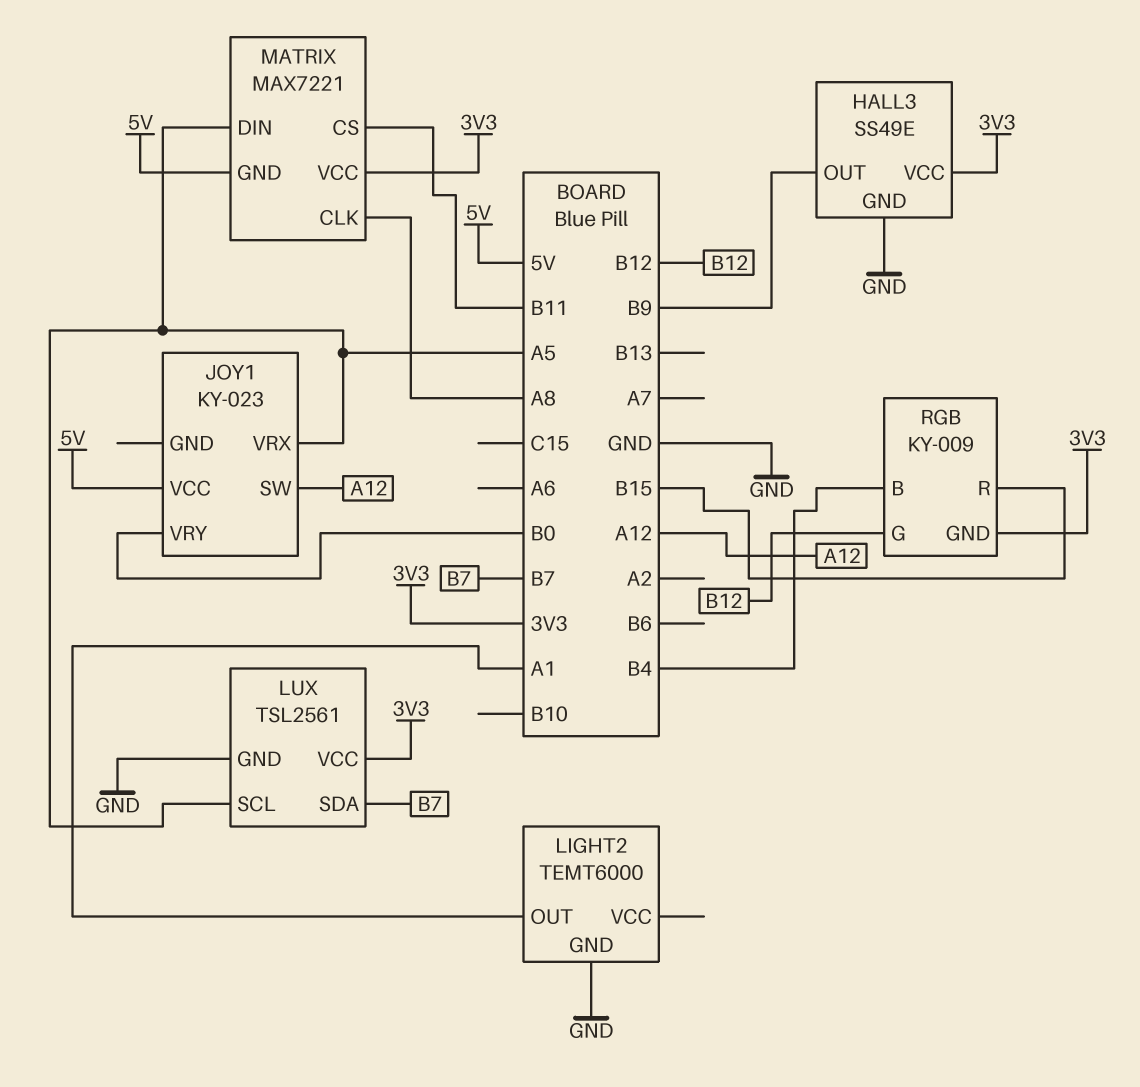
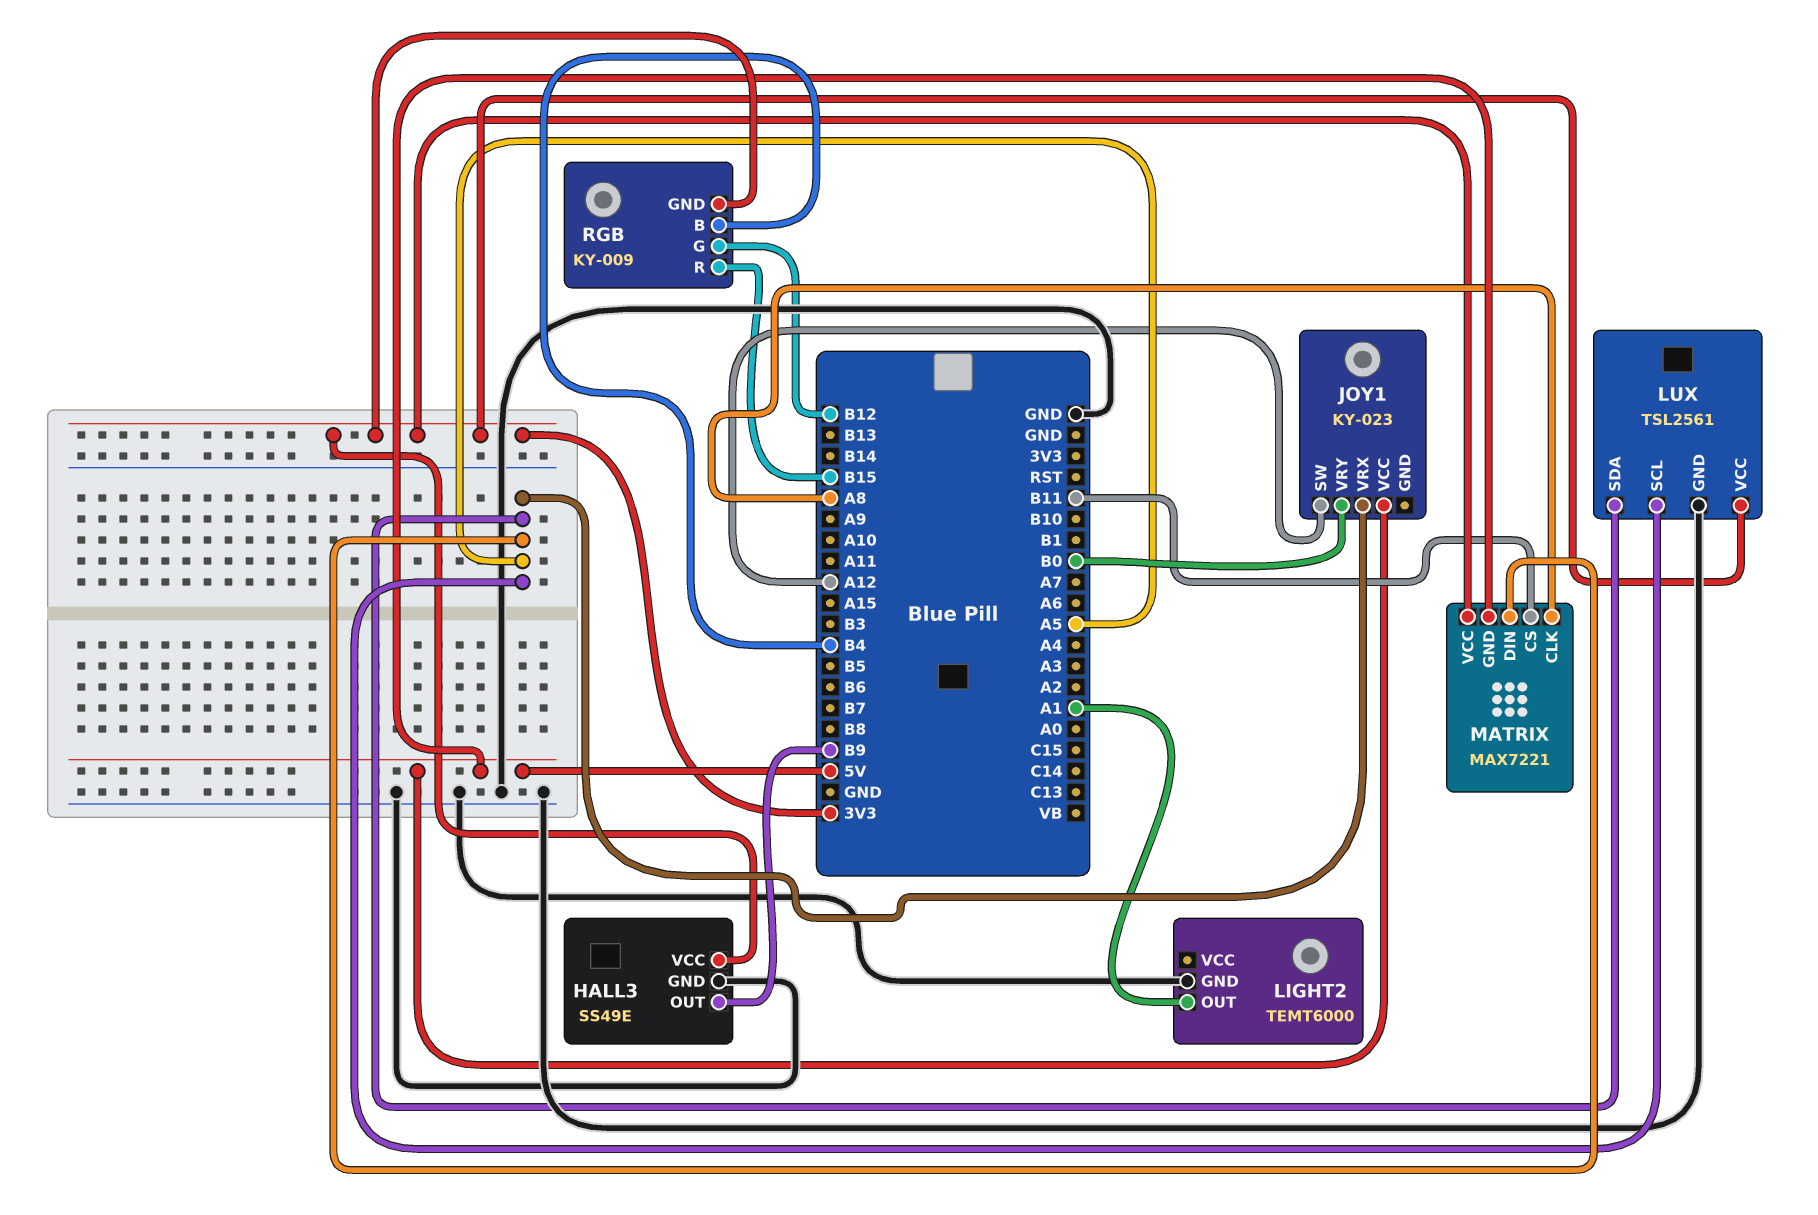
LUX pin SDA: B7 -> A5

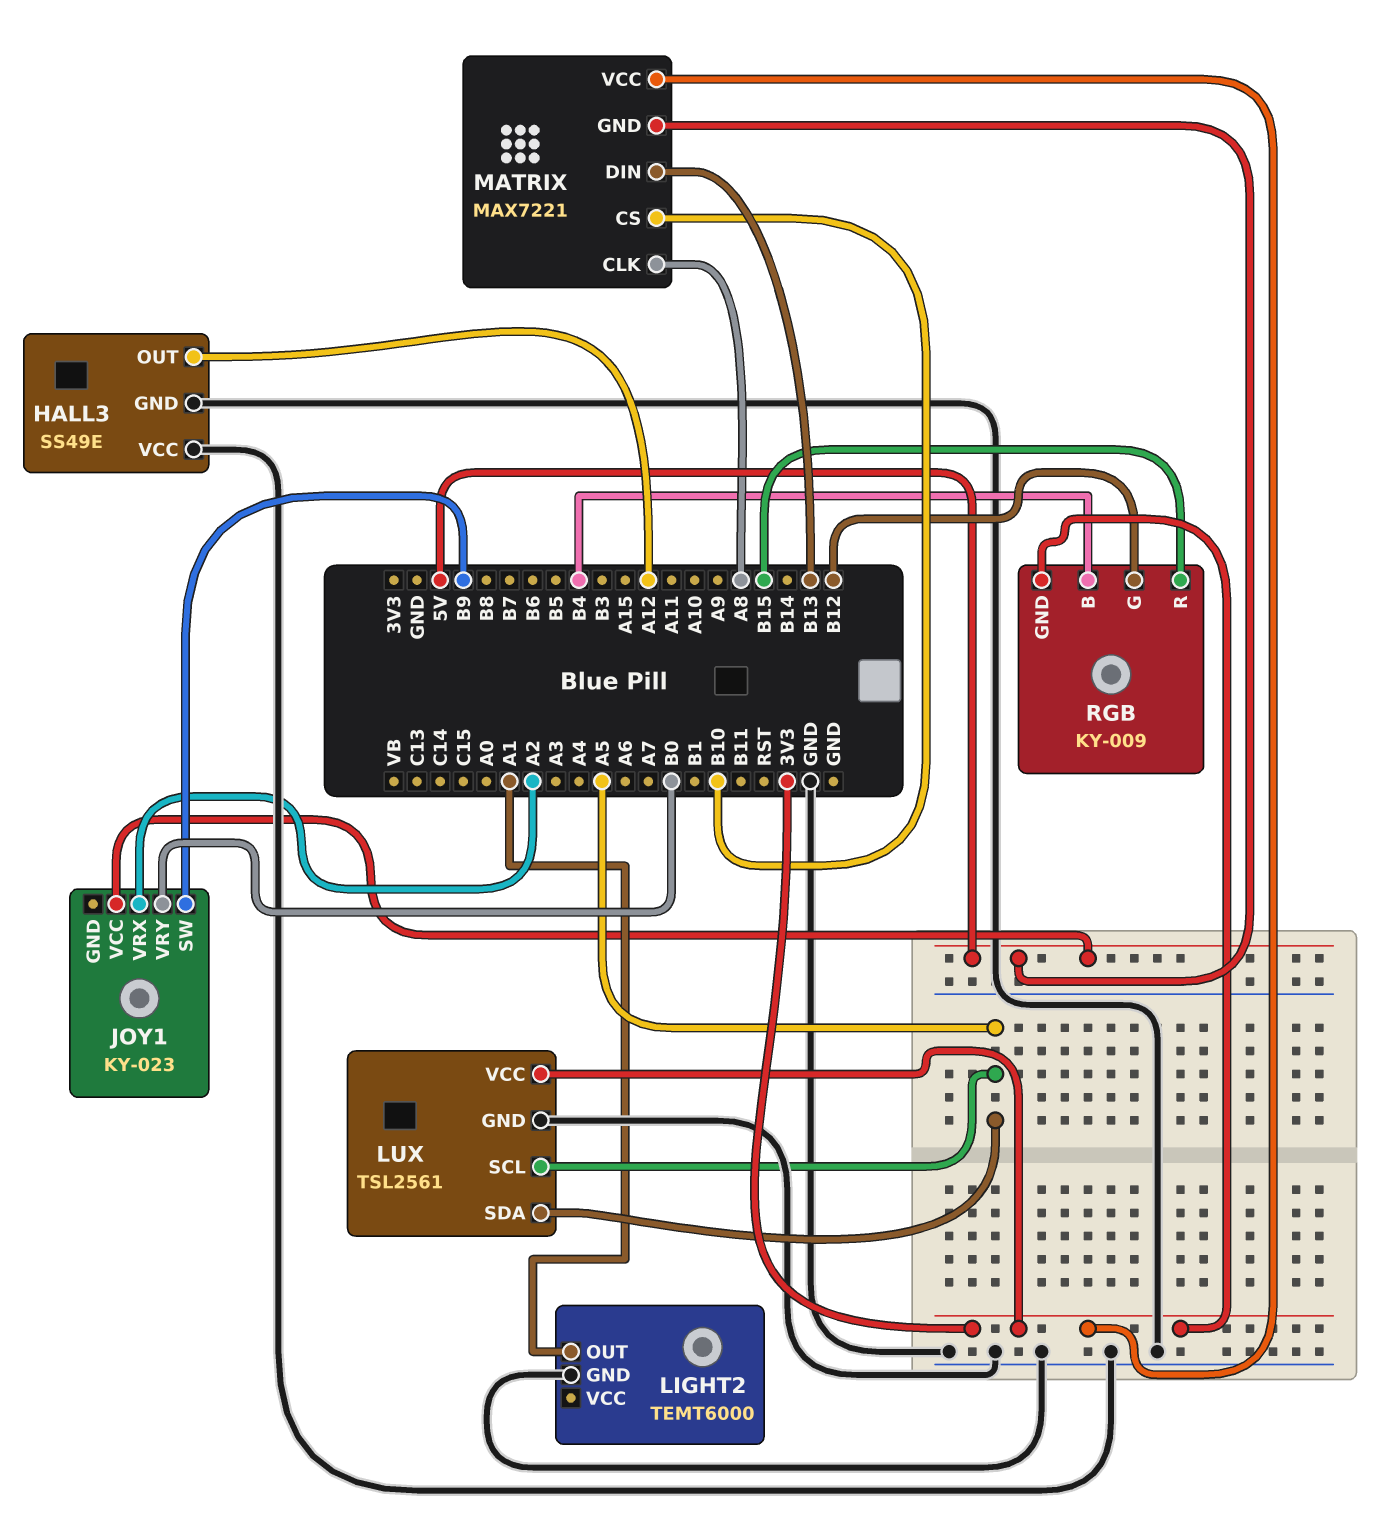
HALL3 pin OUT: B9 -> A12
HALL3 pin VCC: 3V3 -> GND
JOY1 pin SW: A12 -> B9
JOY1 pin VRX: A5 -> A2
MATRIX pin CS: B11 -> B10
MATRIX pin DIN: A5 -> B13

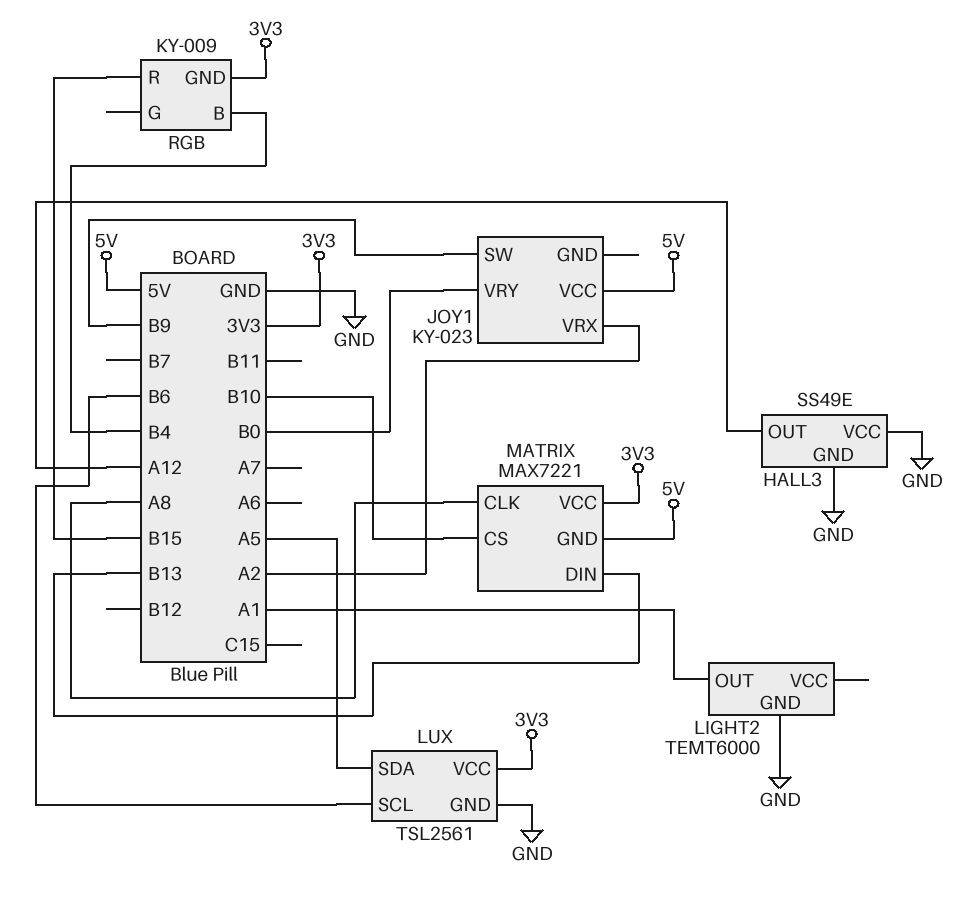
LUX pin SCL: A5 -> B6
RGB pin G: B12 -> none

